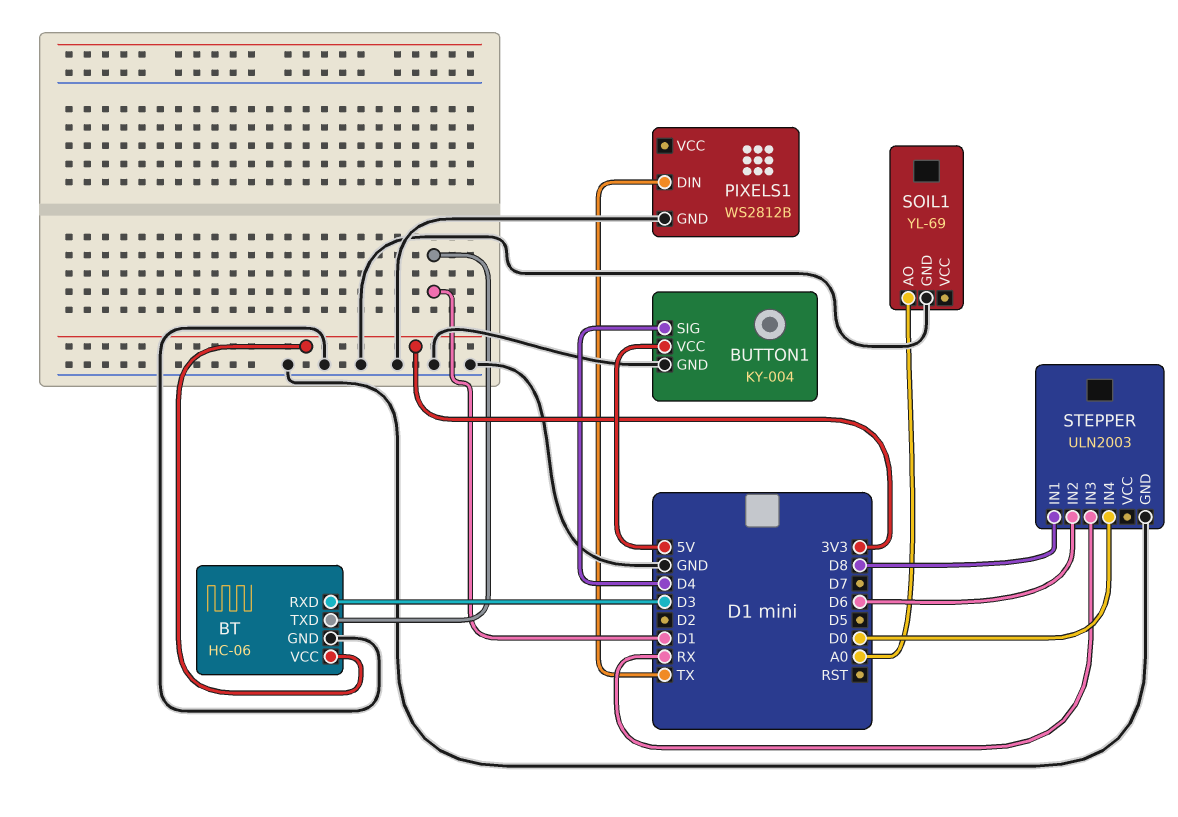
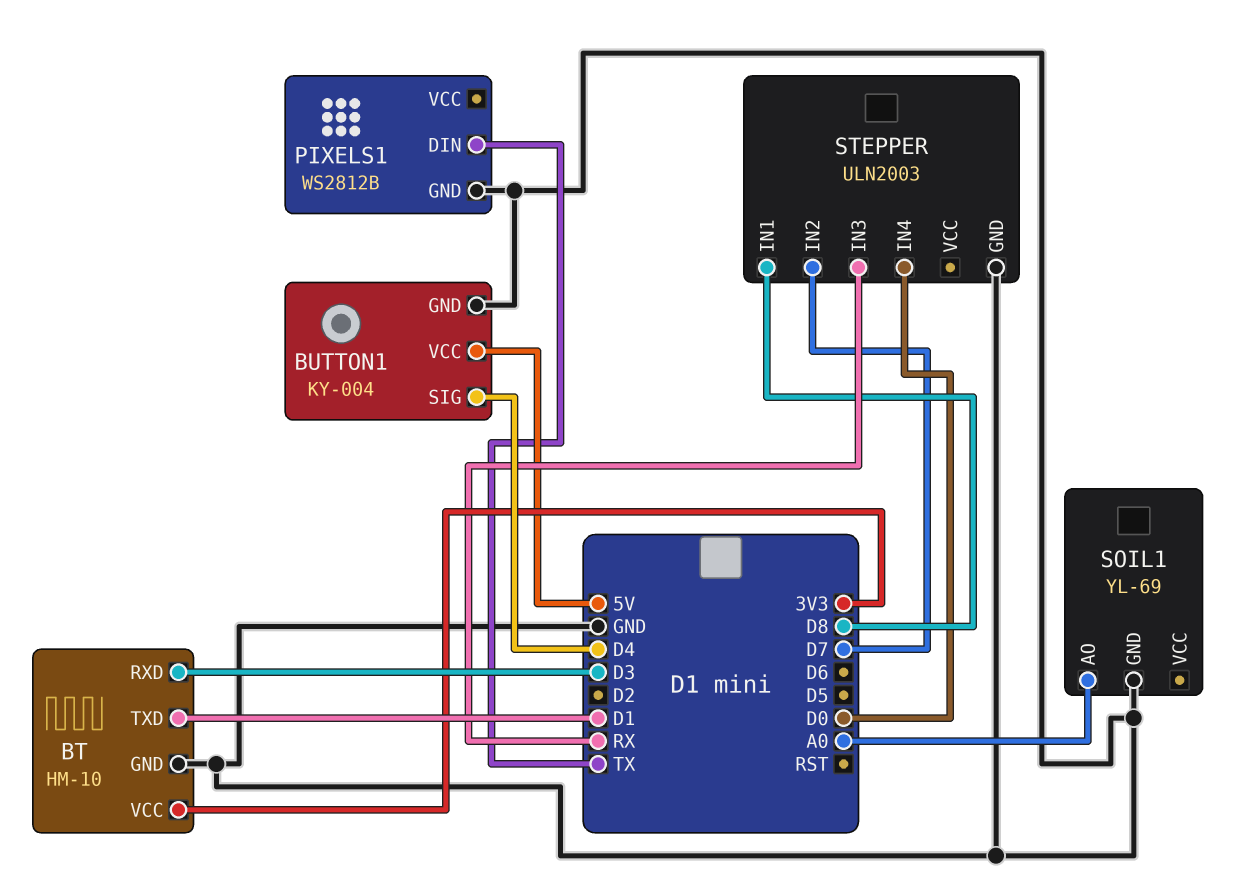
BT: HC-06 -> HM-10
STEPPER pin IN2: D6 -> D7

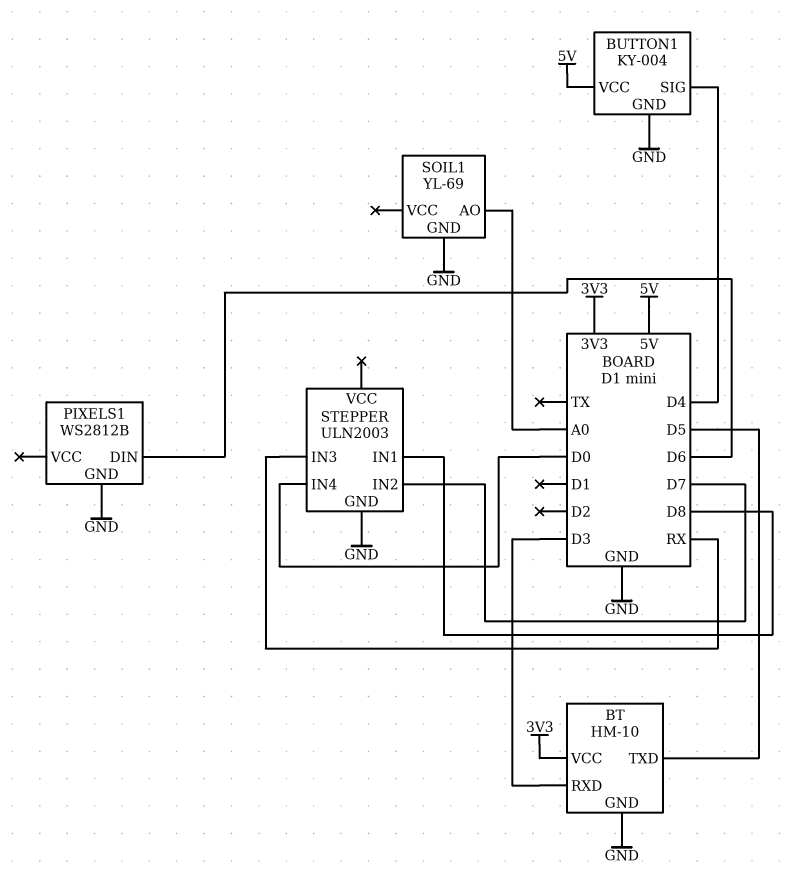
BT pin TXD: D1 -> D5
PIXELS1 pin DIN: TX -> D6

